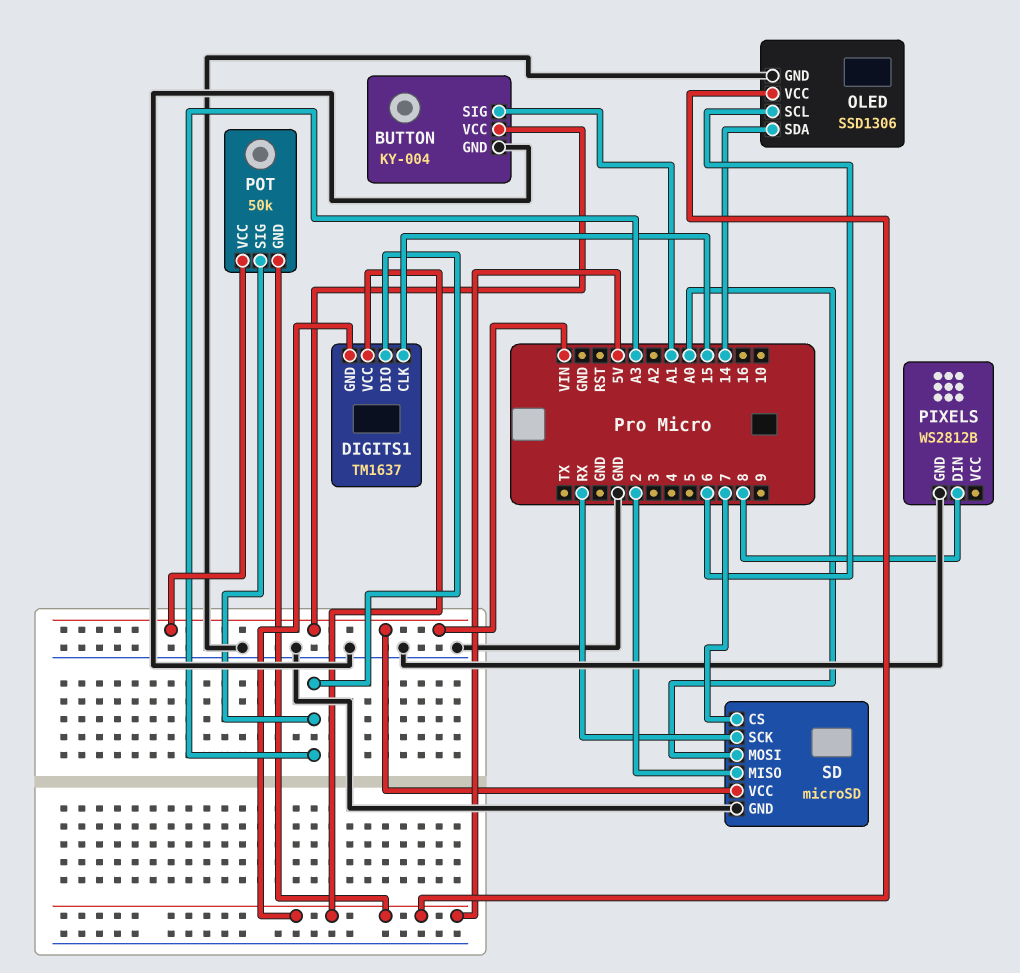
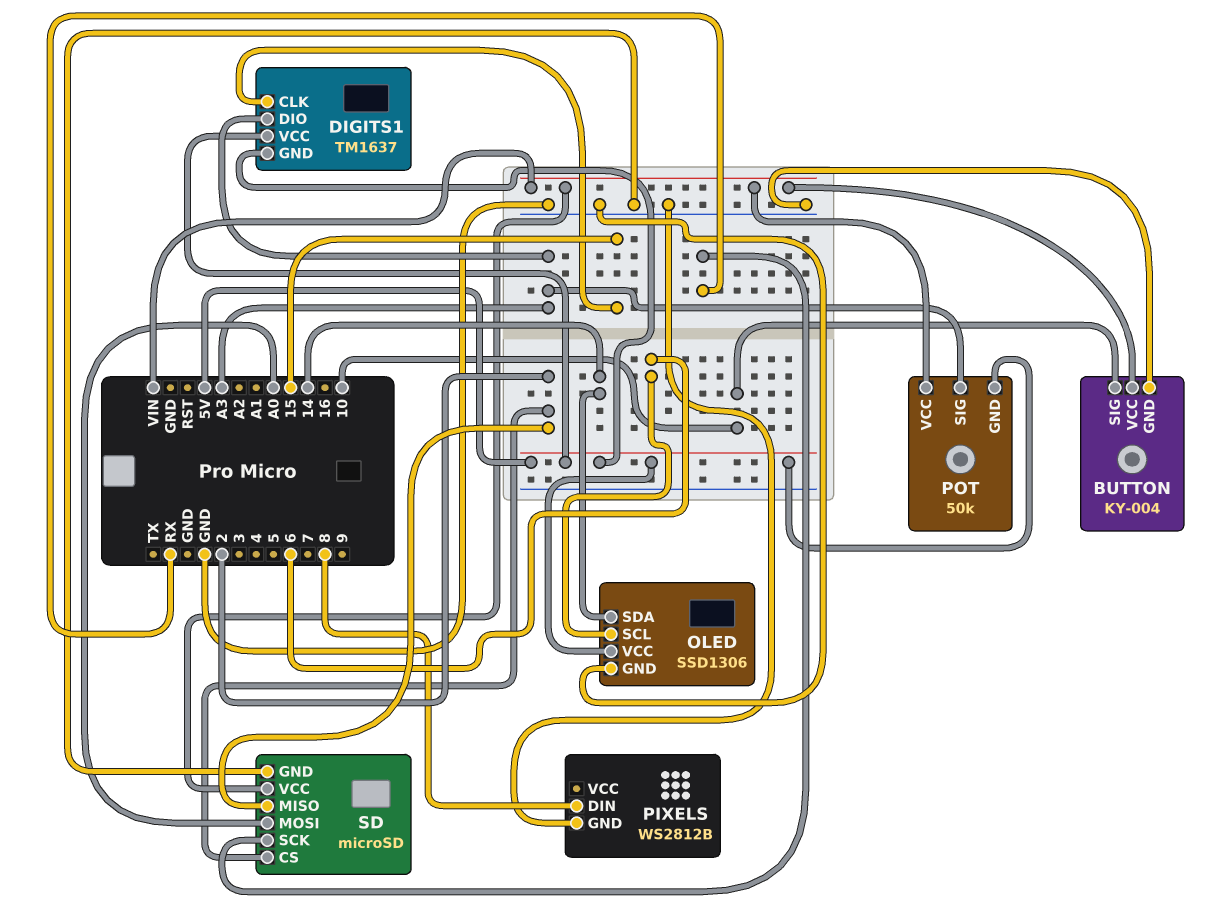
BUTTON pin SIG: A1 -> 10
SD pin CS: 7 -> 2

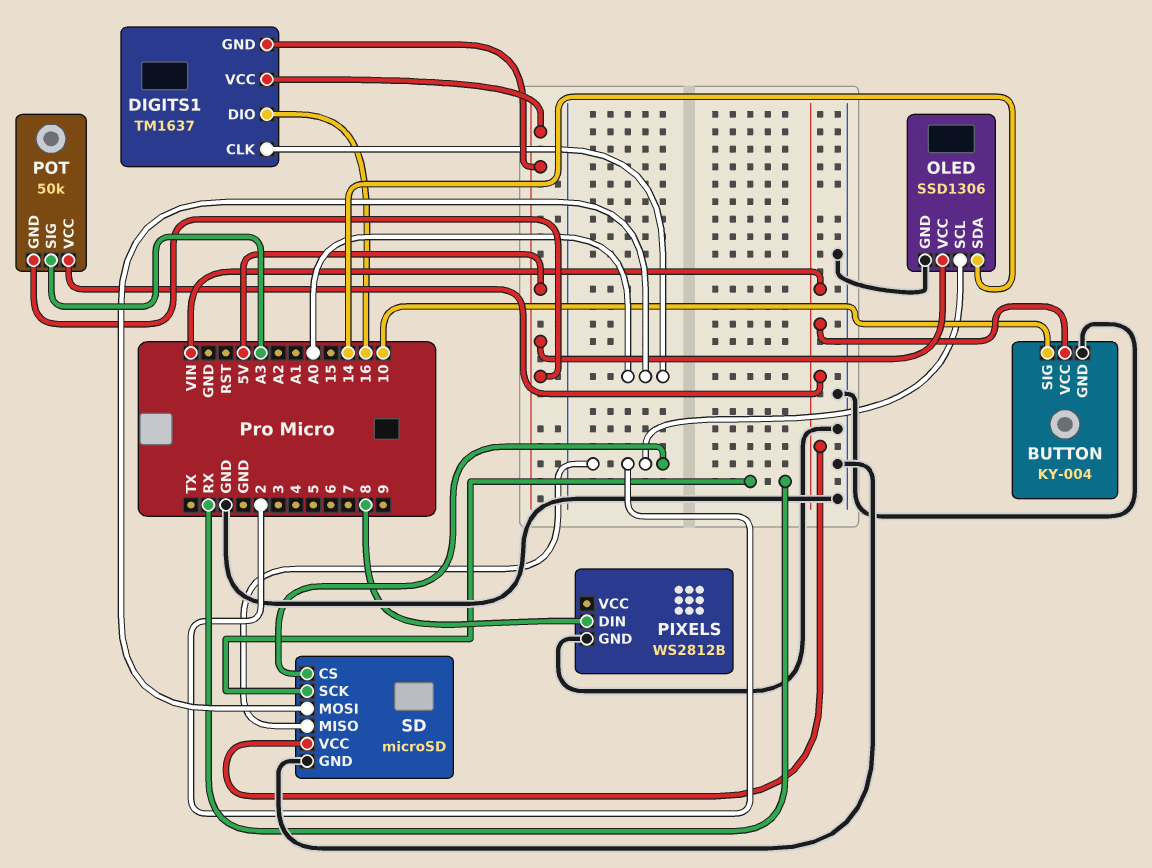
DIGITS1 pin CLK: 15 -> A0
DIGITS1 pin DIO: A3 -> 16
OLED pin SCL: 6 -> 2

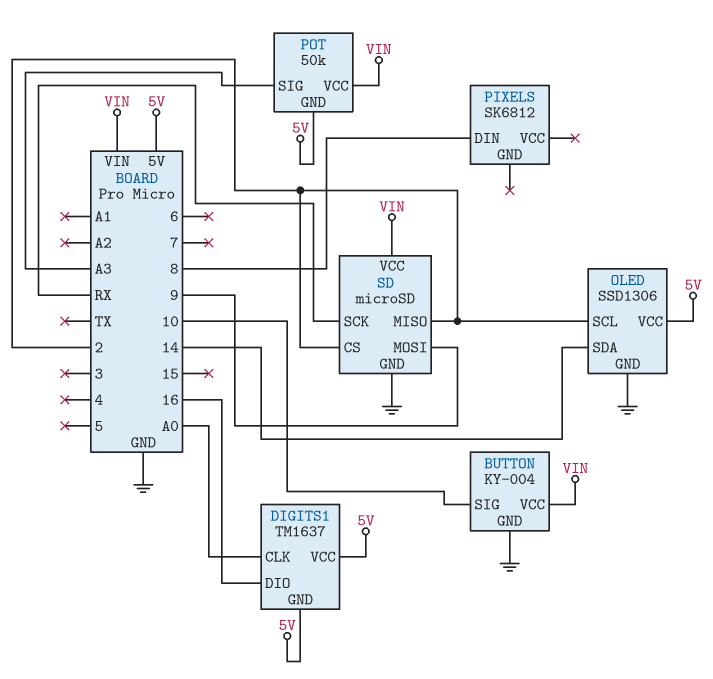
PIXELS: WS2812B -> SK6812
PIXELS pin GND: GND -> none
SD pin MOSI: A0 -> 9

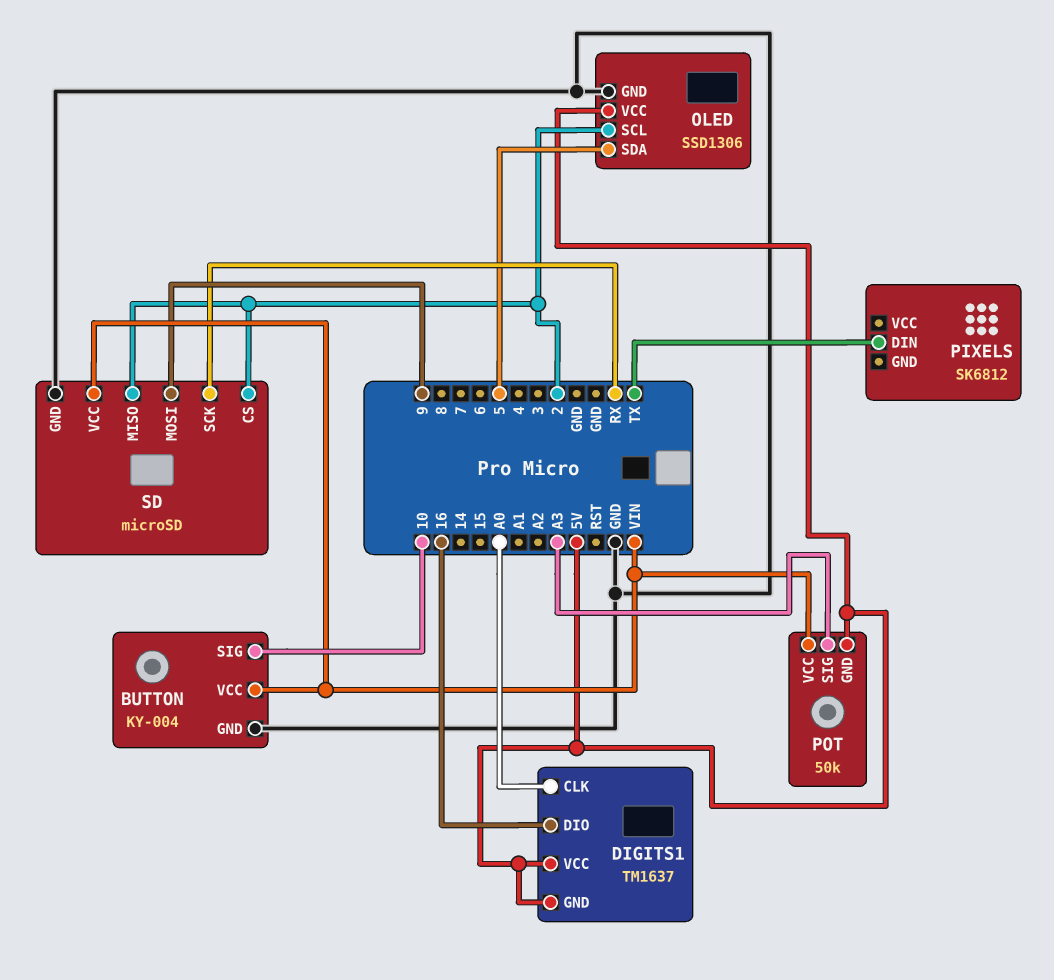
OLED pin SDA: 14 -> 5
PIXELS pin DIN: 8 -> TX

